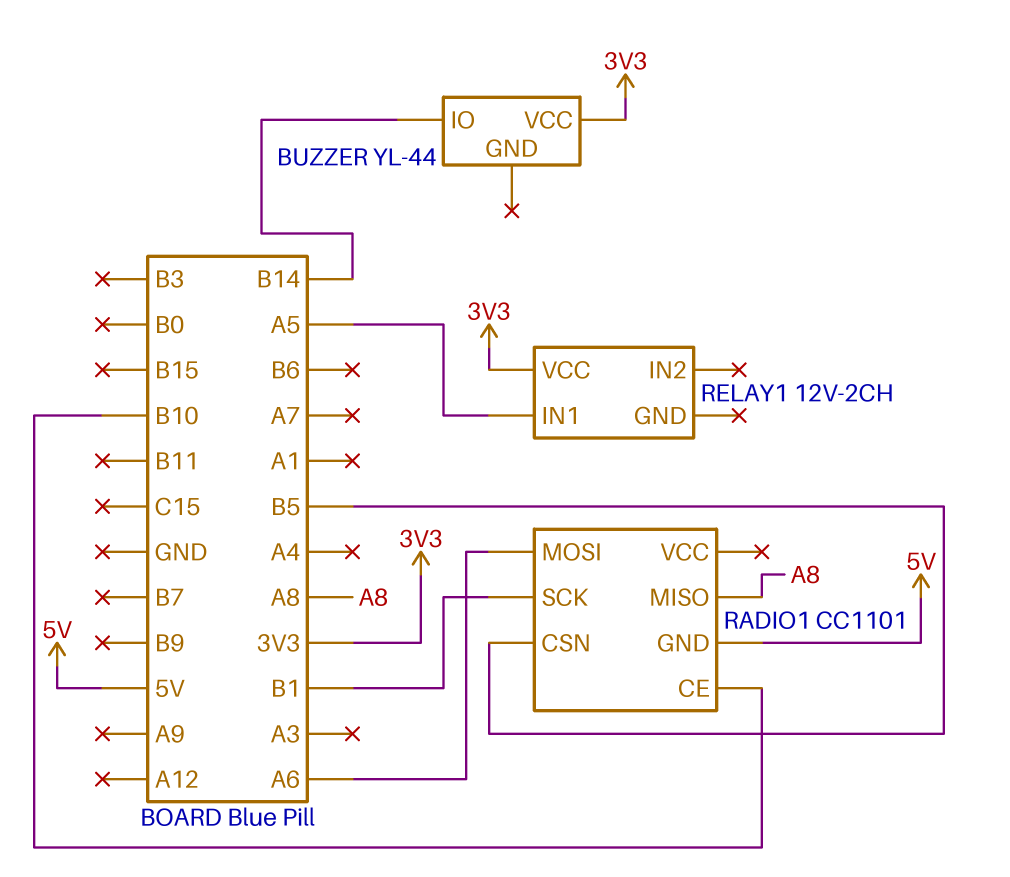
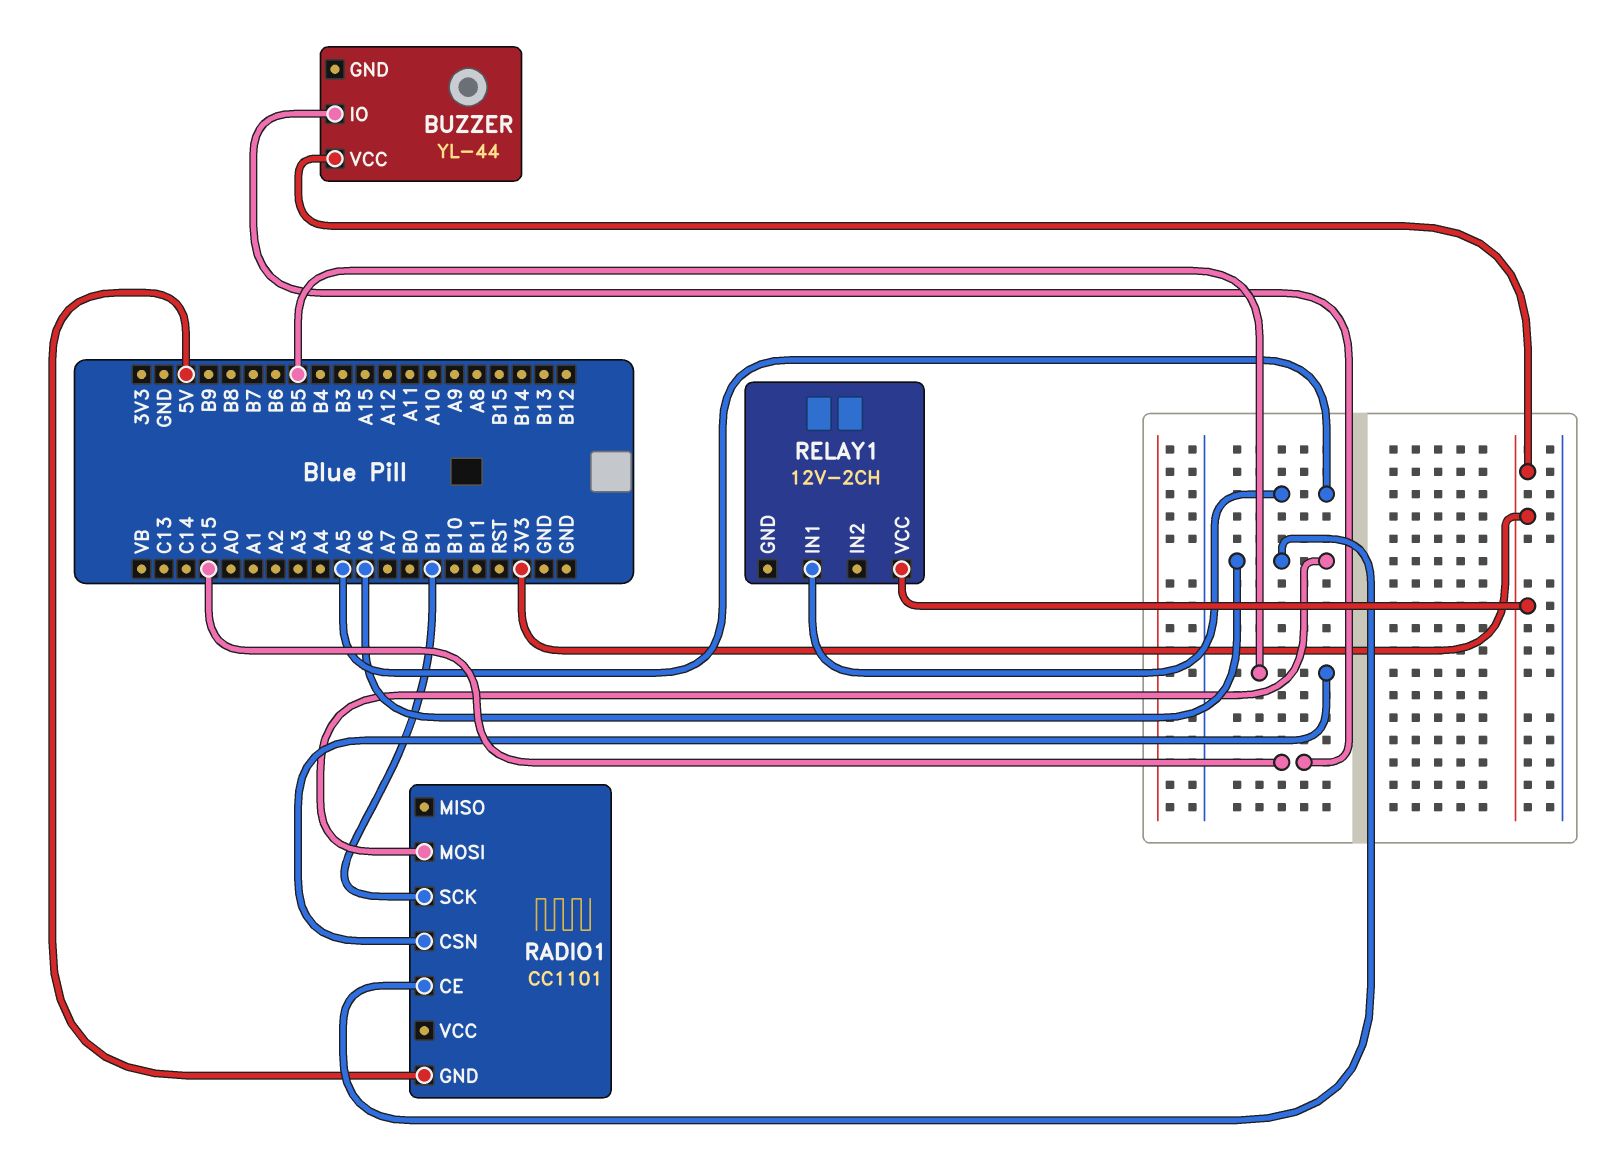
BUZZER pin IO: B14 -> C15
RADIO1 pin CE: B10 -> A6
RADIO1 pin MISO: A8 -> none

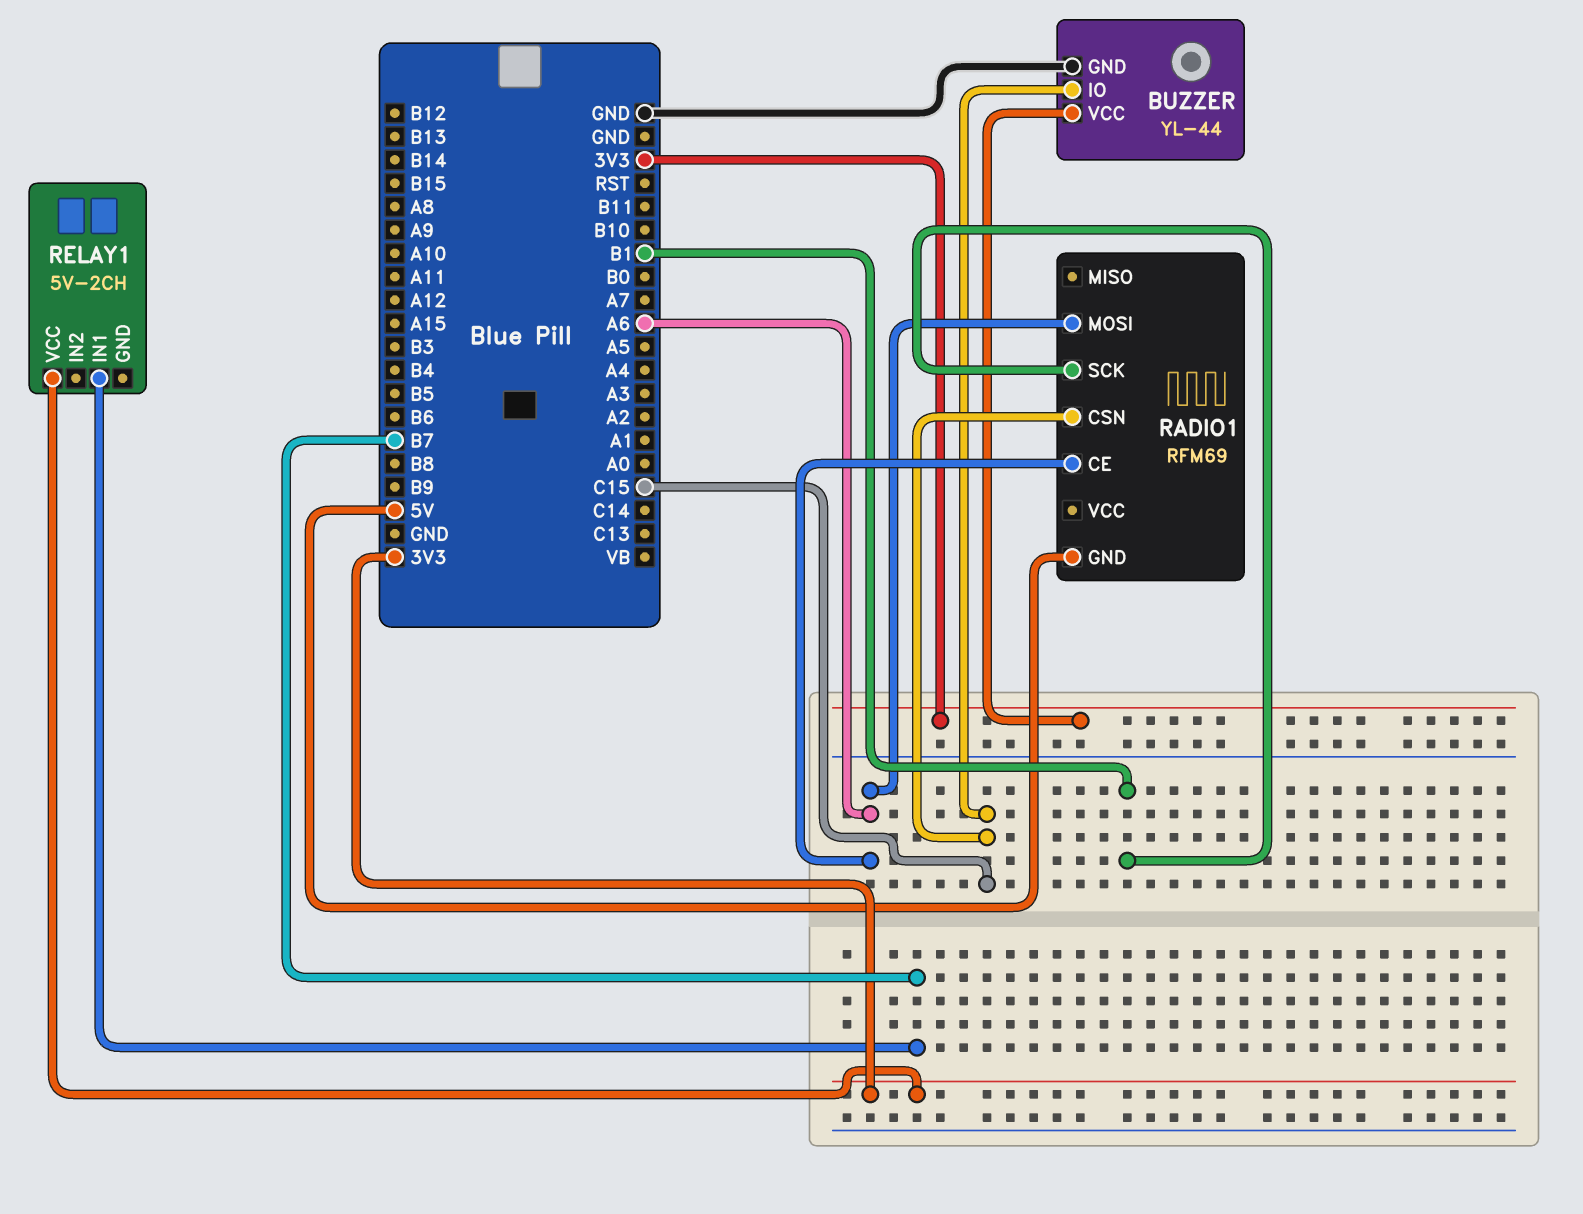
BUZZER pin GND: none -> GND
RADIO1: CC1101 -> RFM69
RADIO1 pin CSN: B5 -> C15
RELAY1: 12V-2CH -> 5V-2CH
RELAY1 pin IN1: A5 -> B7

